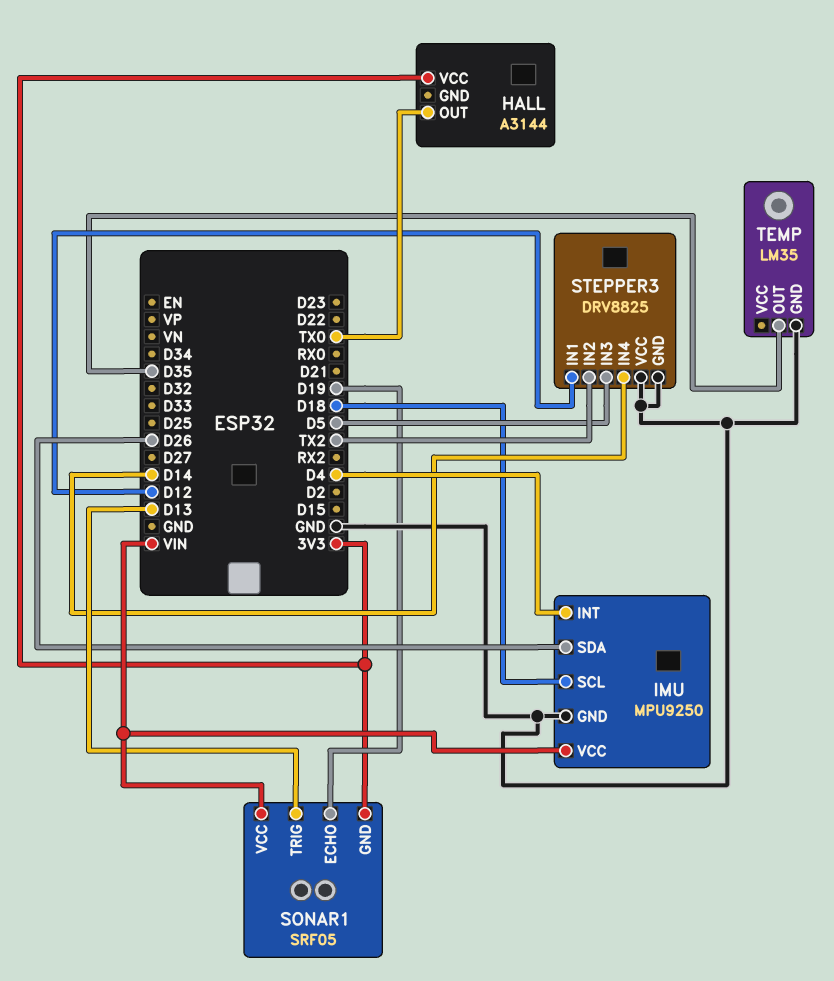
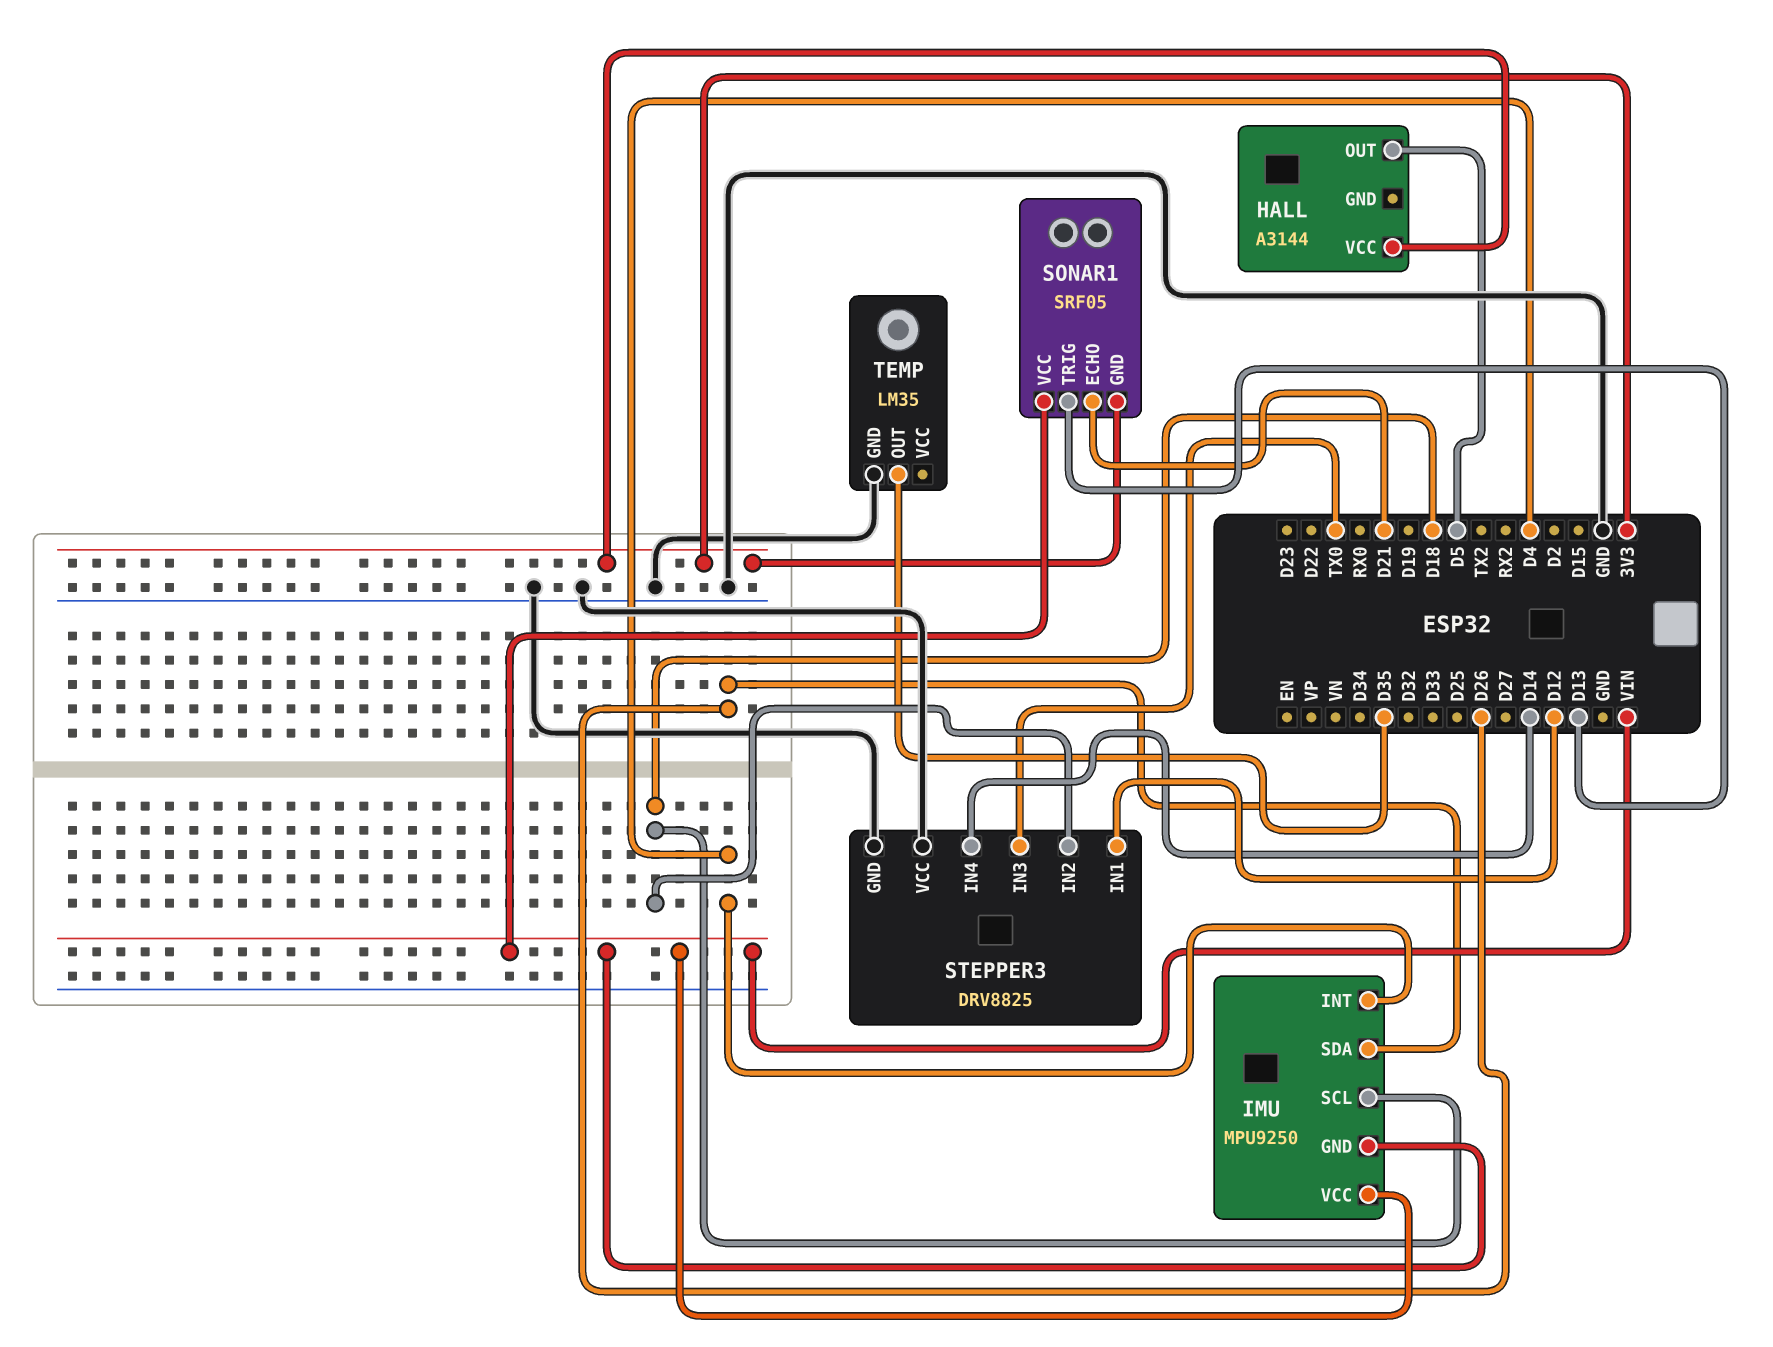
HALL pin OUT: TX0 -> D5
IMU pin GND: GND -> VIN
SONAR1 pin ECHO: D19 -> D21
STEPPER3 pin IN2: TX2 -> D18
STEPPER3 pin IN3: D5 -> TX0

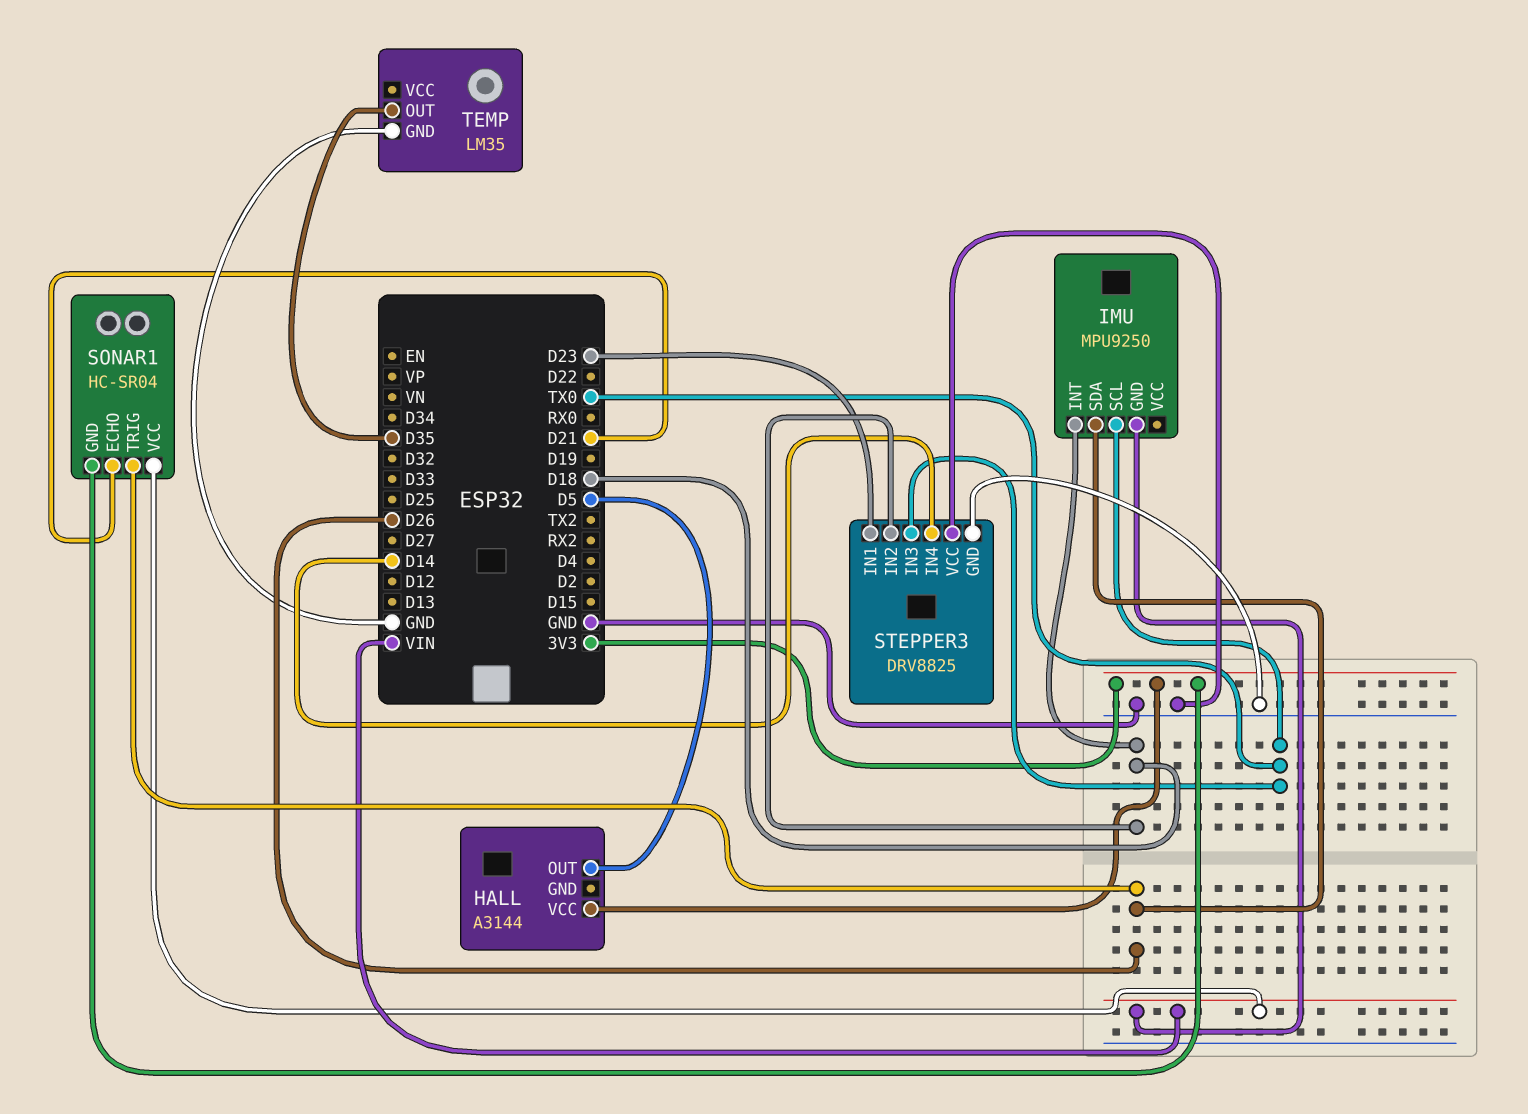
IMU pin INT: D4 -> D18
IMU pin SCL: D18 -> TX0
IMU pin VCC: VIN -> none
SONAR1: SRF05 -> HC-SR04
SONAR1 pin TRIG: D13 -> D26
STEPPER3 pin IN1: D12 -> D23

